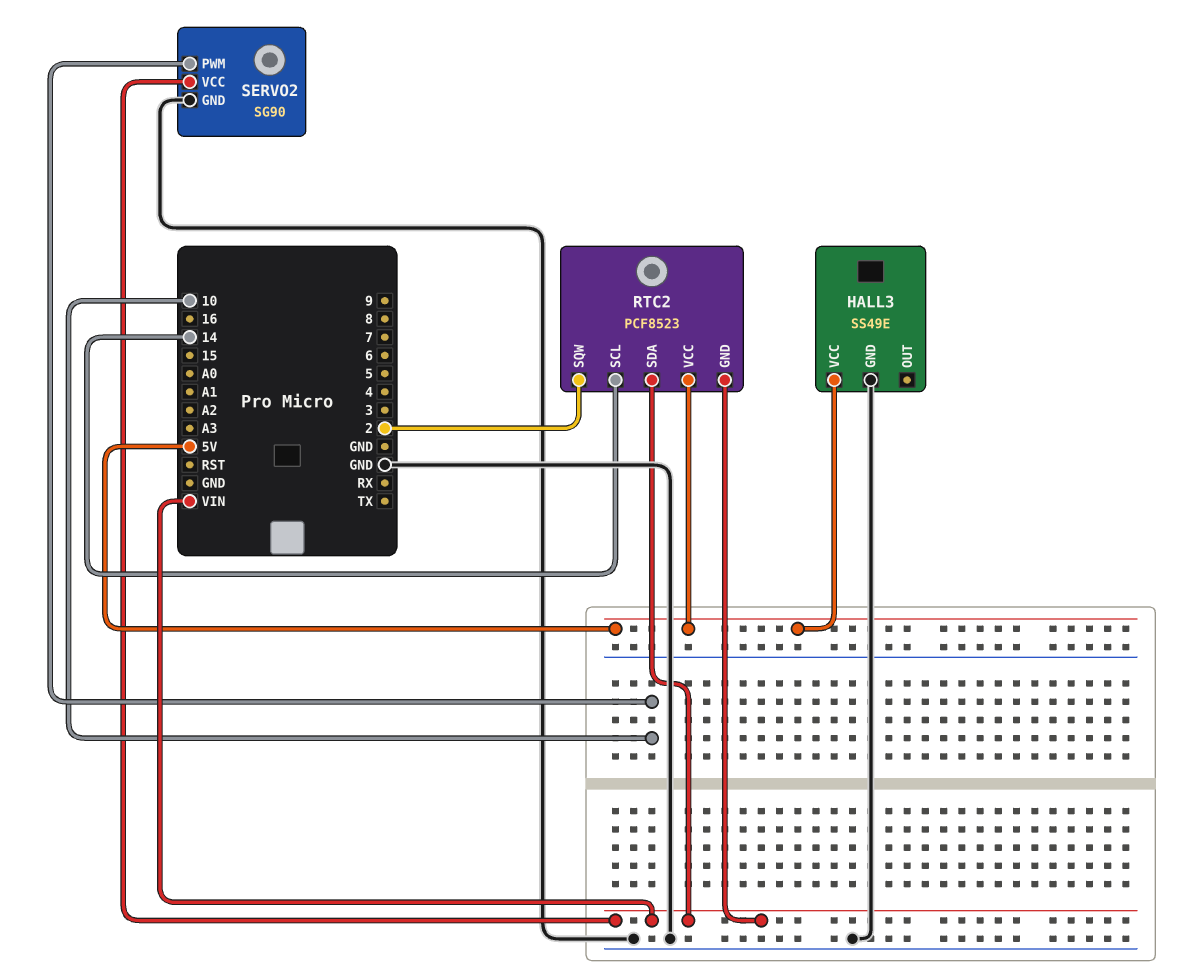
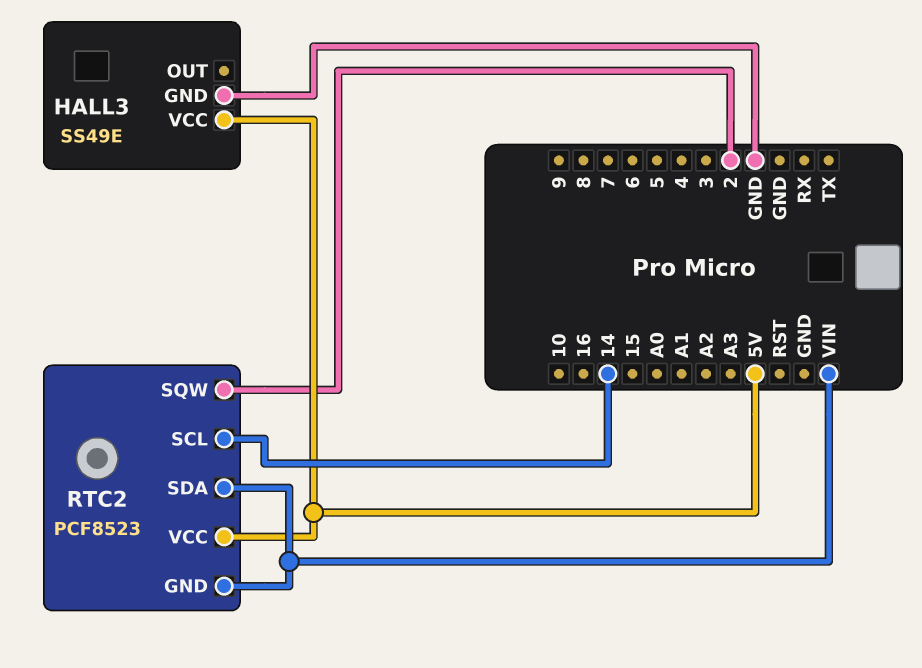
SERVO2: SG90 -> none
SERVO2 pin GND: GND -> none
SERVO2 pin PWM: 10 -> none
SERVO2 pin VCC: VIN -> none

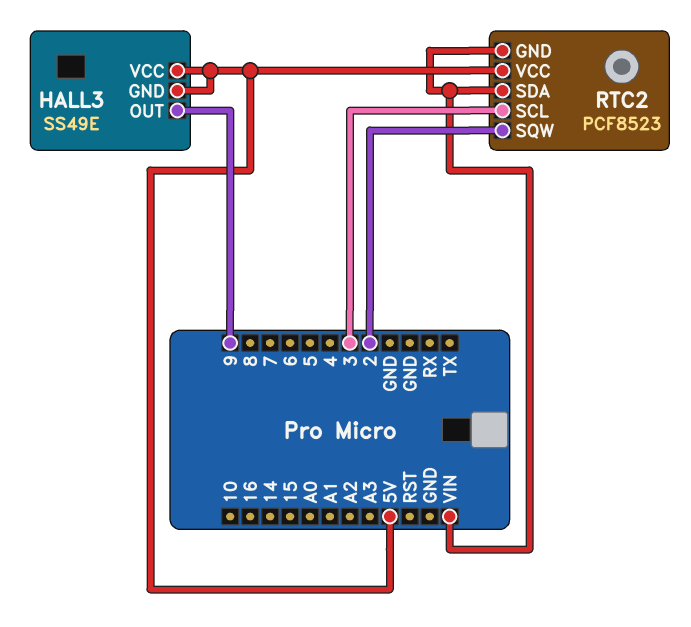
HALL3 pin GND: GND -> 5V
HALL3 pin OUT: none -> 9
RTC2 pin SCL: 14 -> 3

